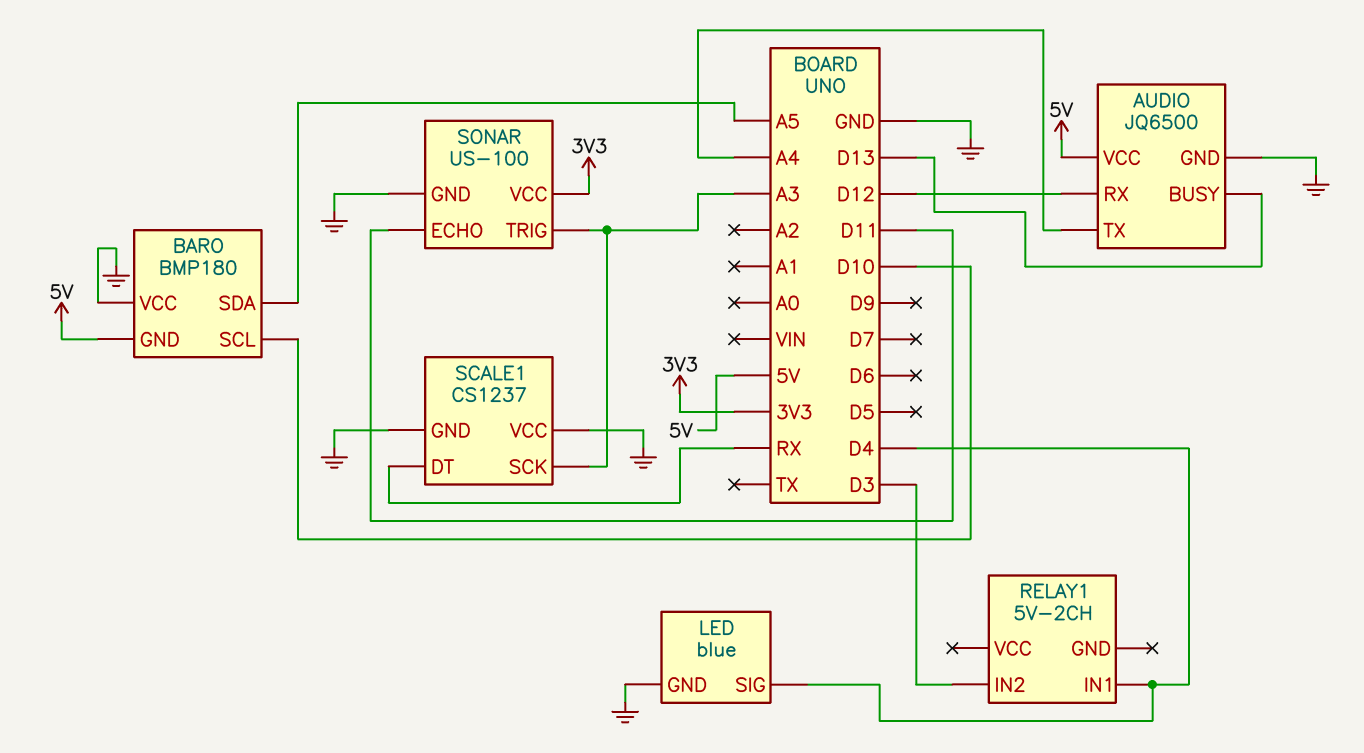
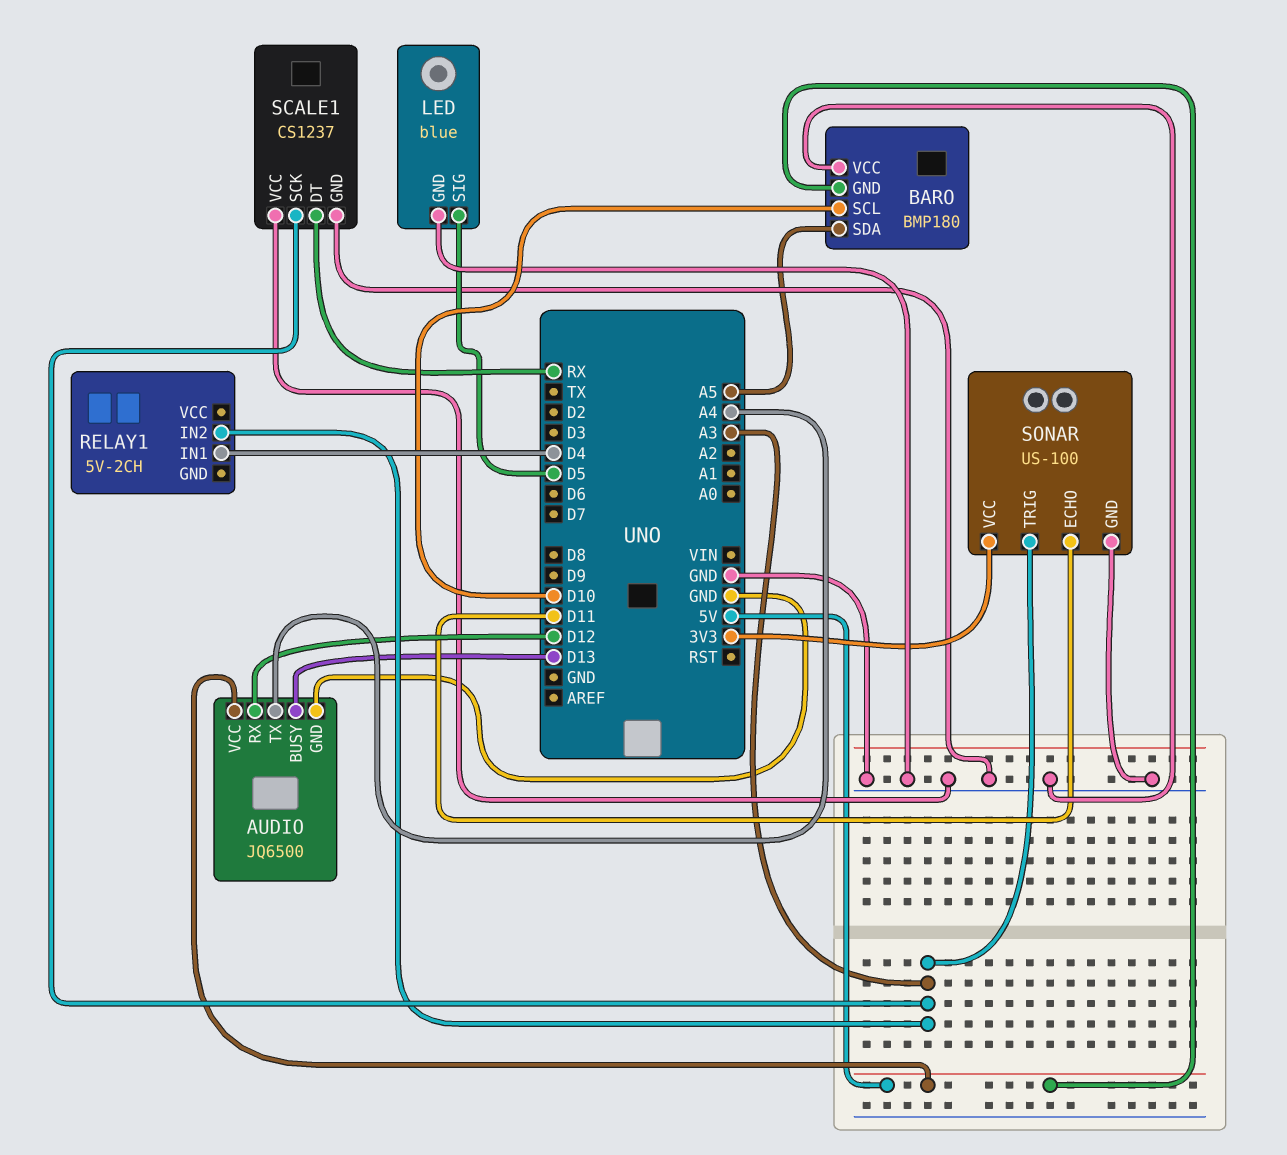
LED pin SIG: D4 -> D5
RELAY1 pin IN2: D3 -> A3

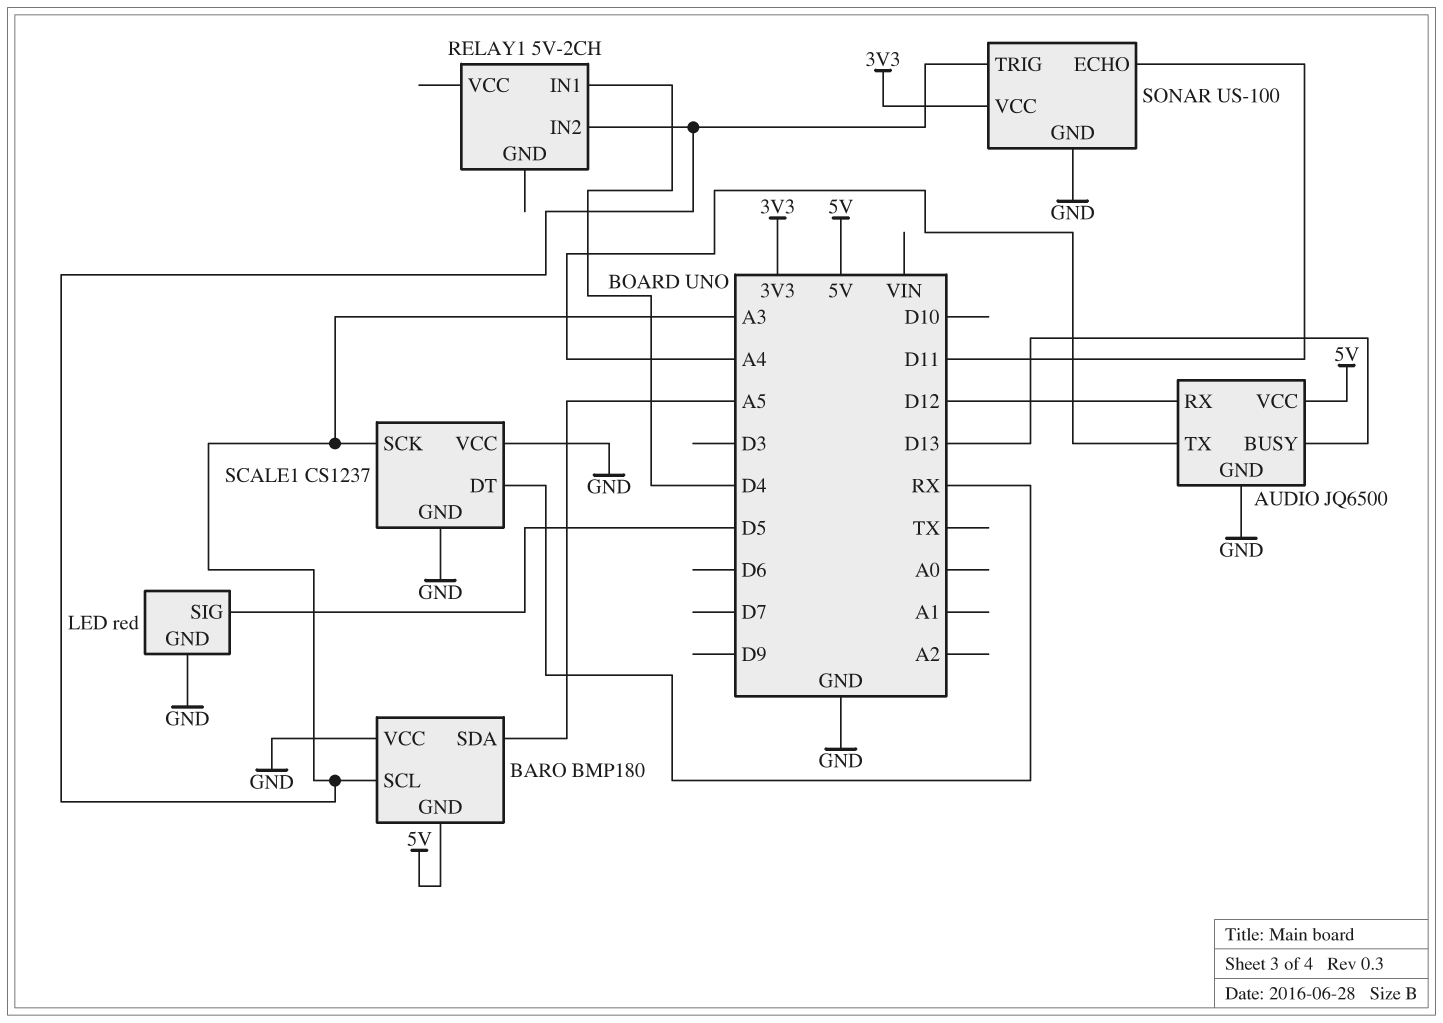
BARO pin SCL: D10 -> A3
LED: blue -> red

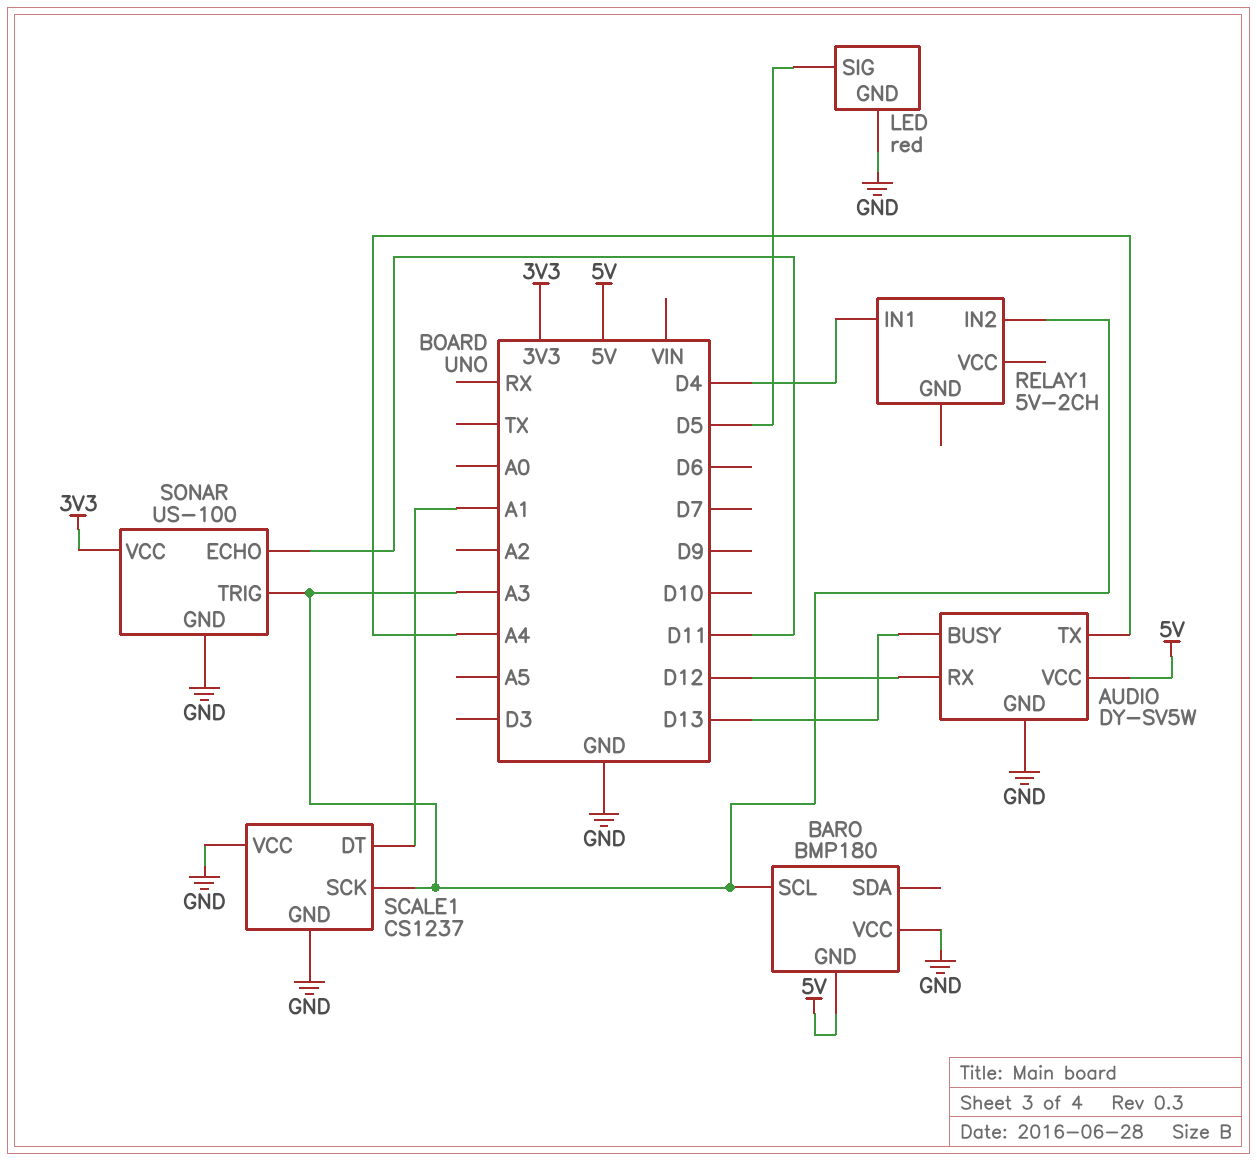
AUDIO: JQ6500 -> DY-SV5W
BARO pin SDA: A5 -> none
SCALE1 pin DT: RX -> A1

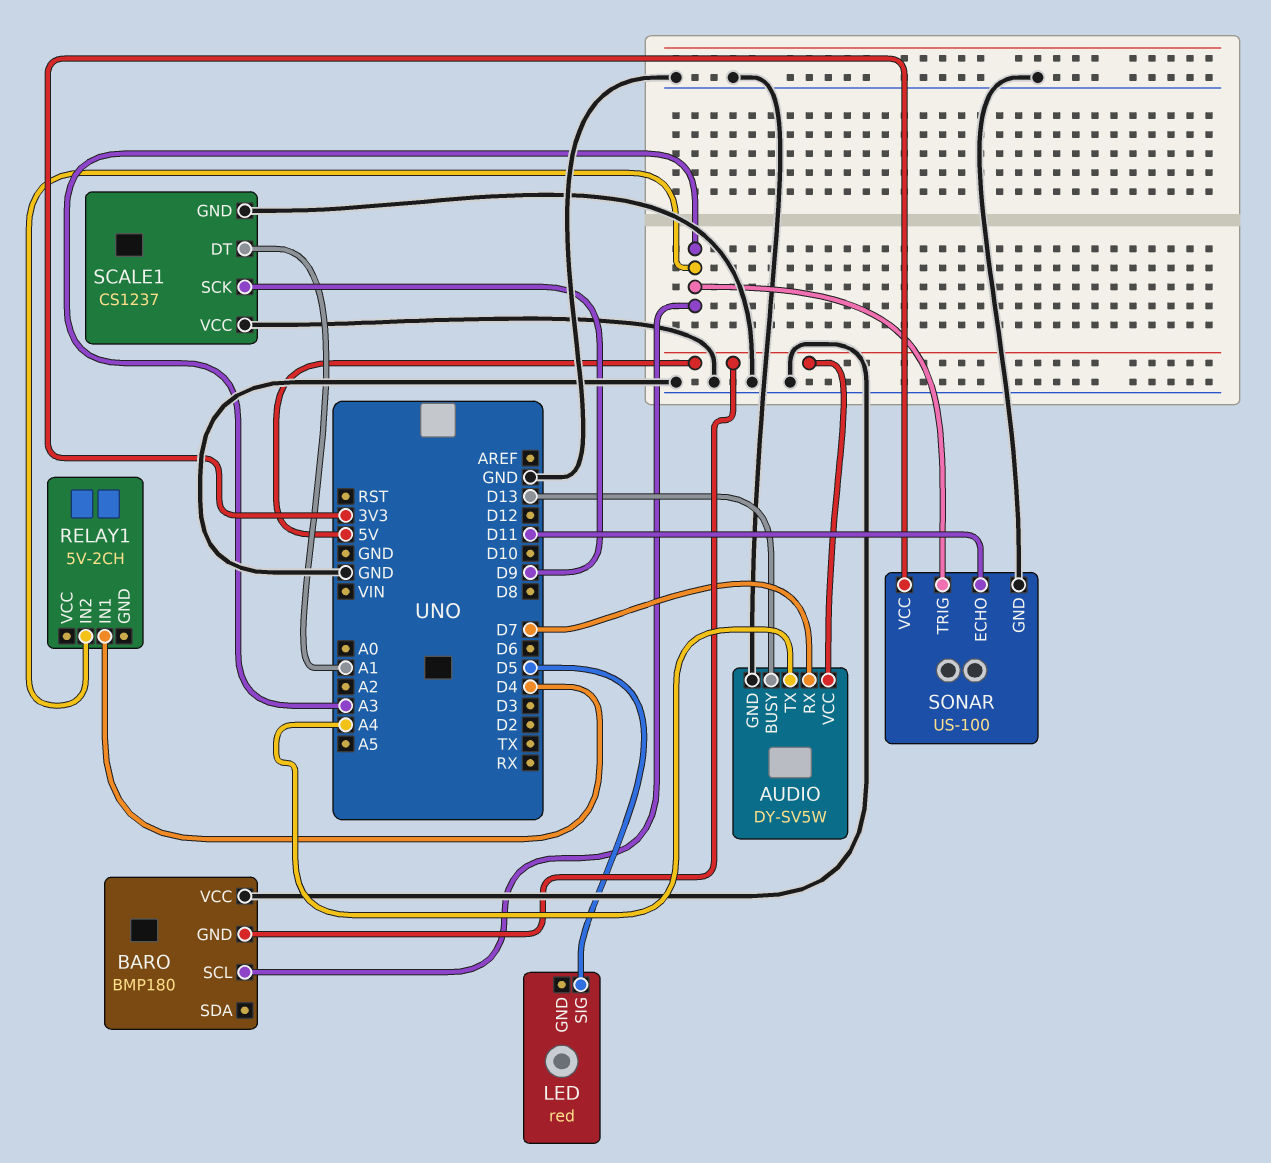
AUDIO pin RX: D12 -> D7
LED pin GND: GND -> none
SCALE1 pin SCK: A3 -> D9

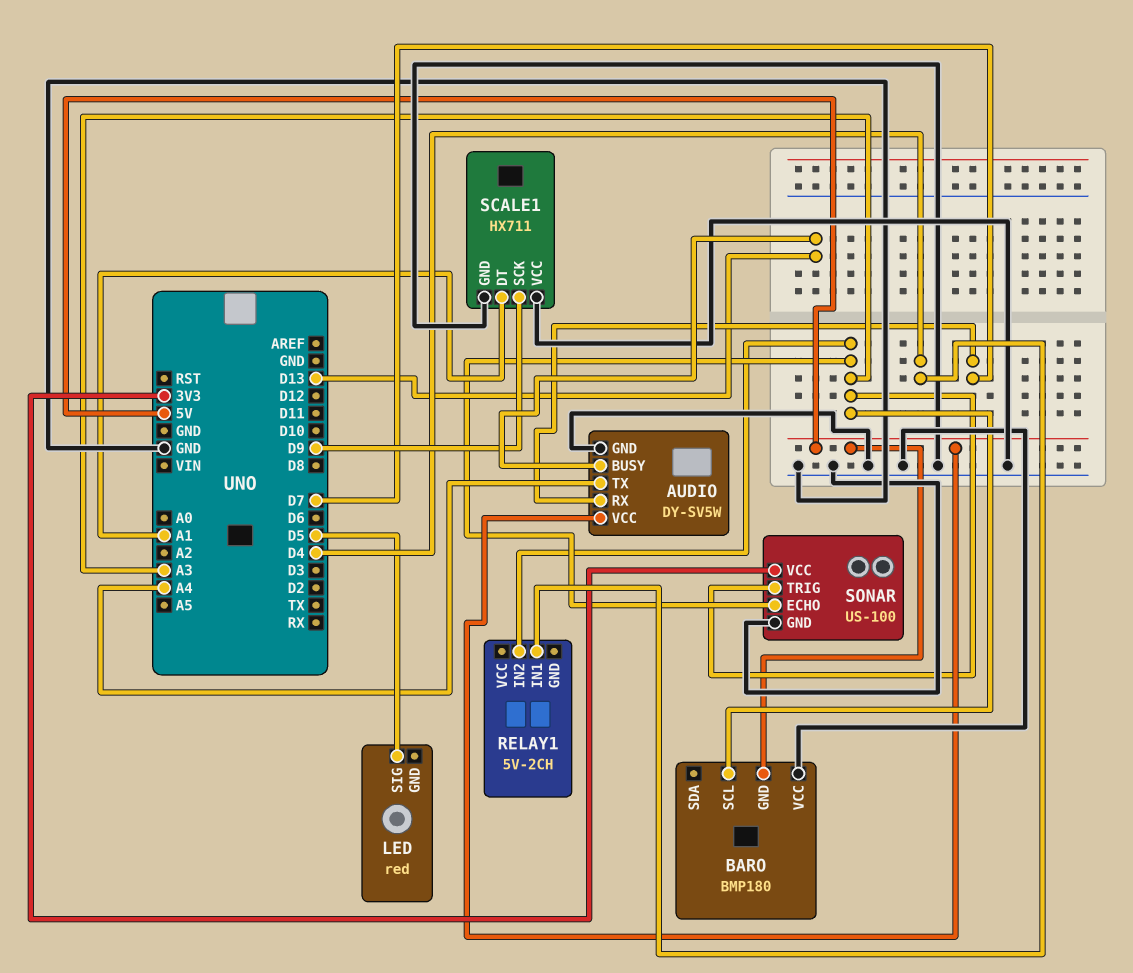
SCALE1: CS1237 -> HX711
SONAR pin ECHO: D11 -> A3

